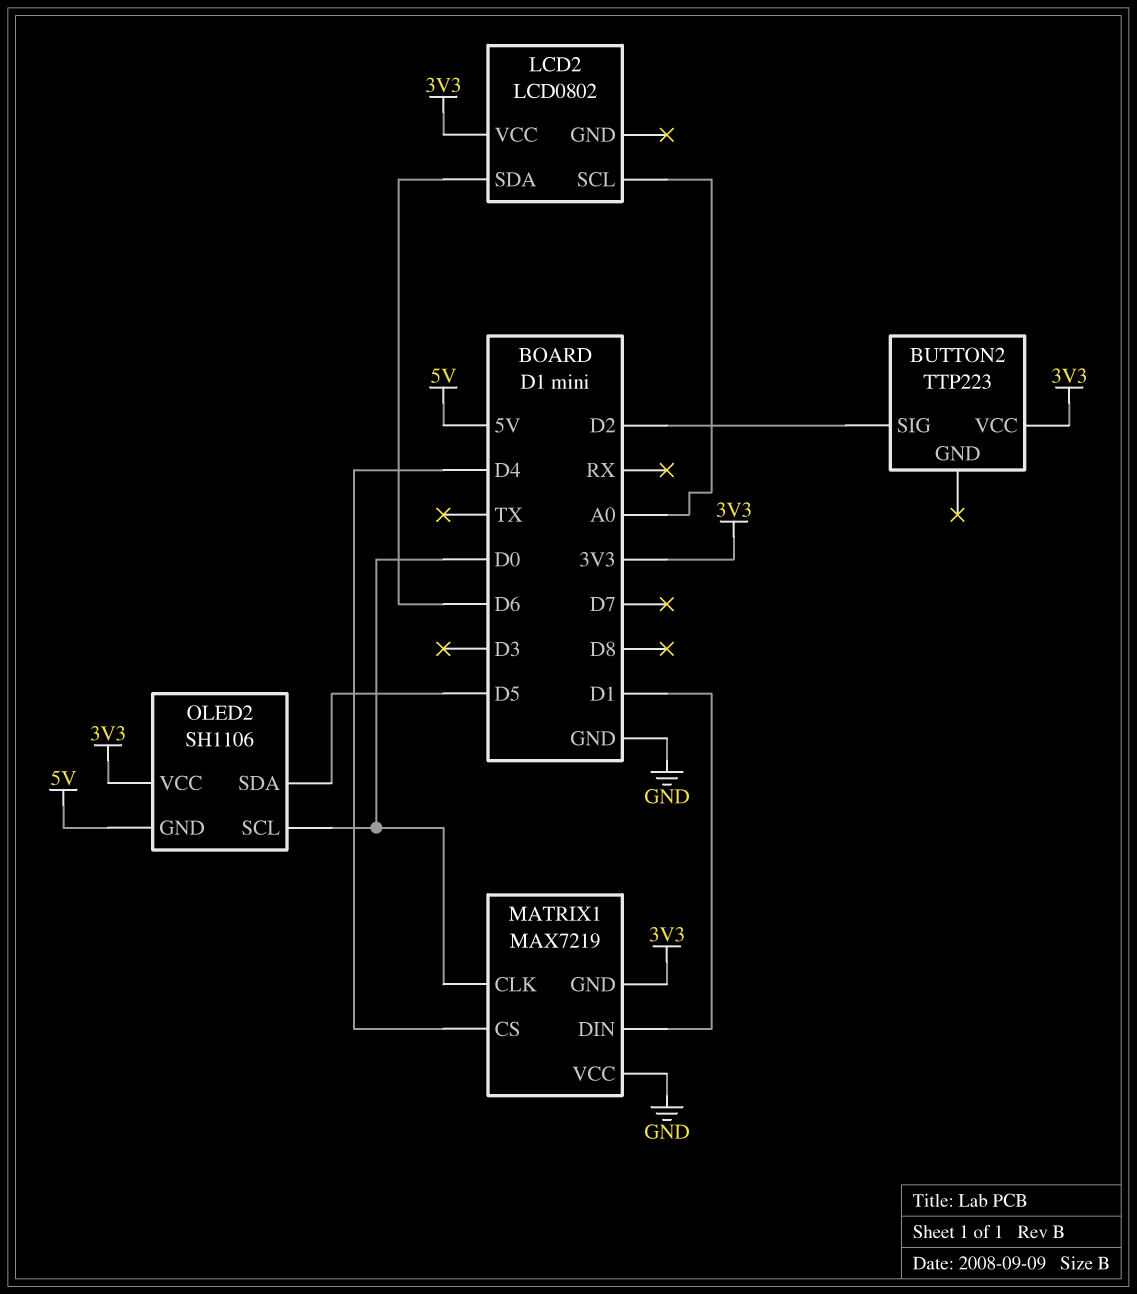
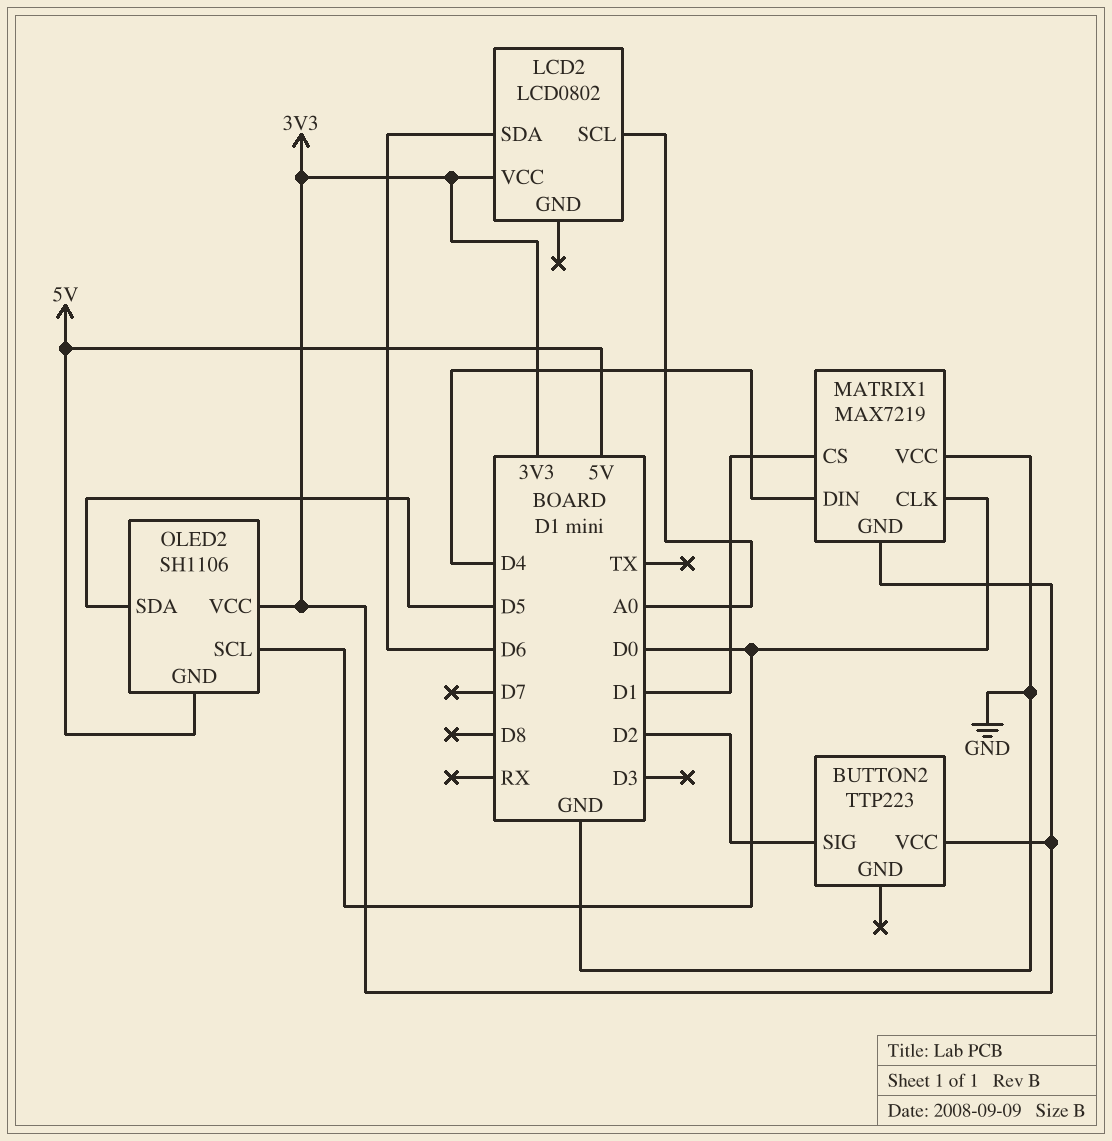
MATRIX1 pin CS: D4 -> D1
MATRIX1 pin DIN: D1 -> D4

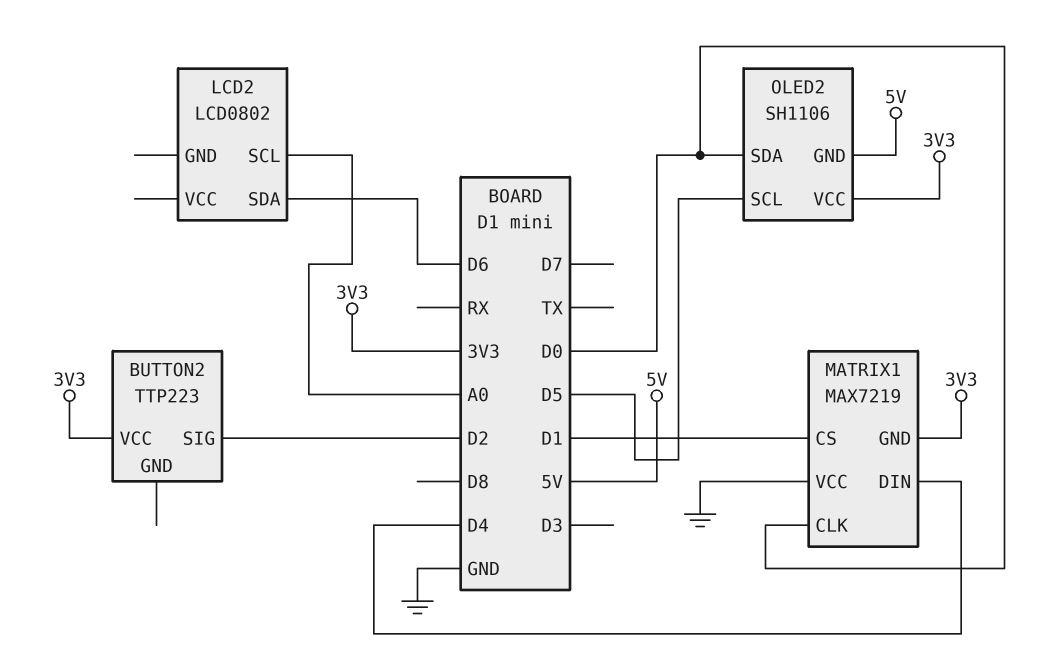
LCD2 pin VCC: 3V3 -> none
OLED2 pin SCL: D0 -> D5
OLED2 pin SDA: D5 -> D0

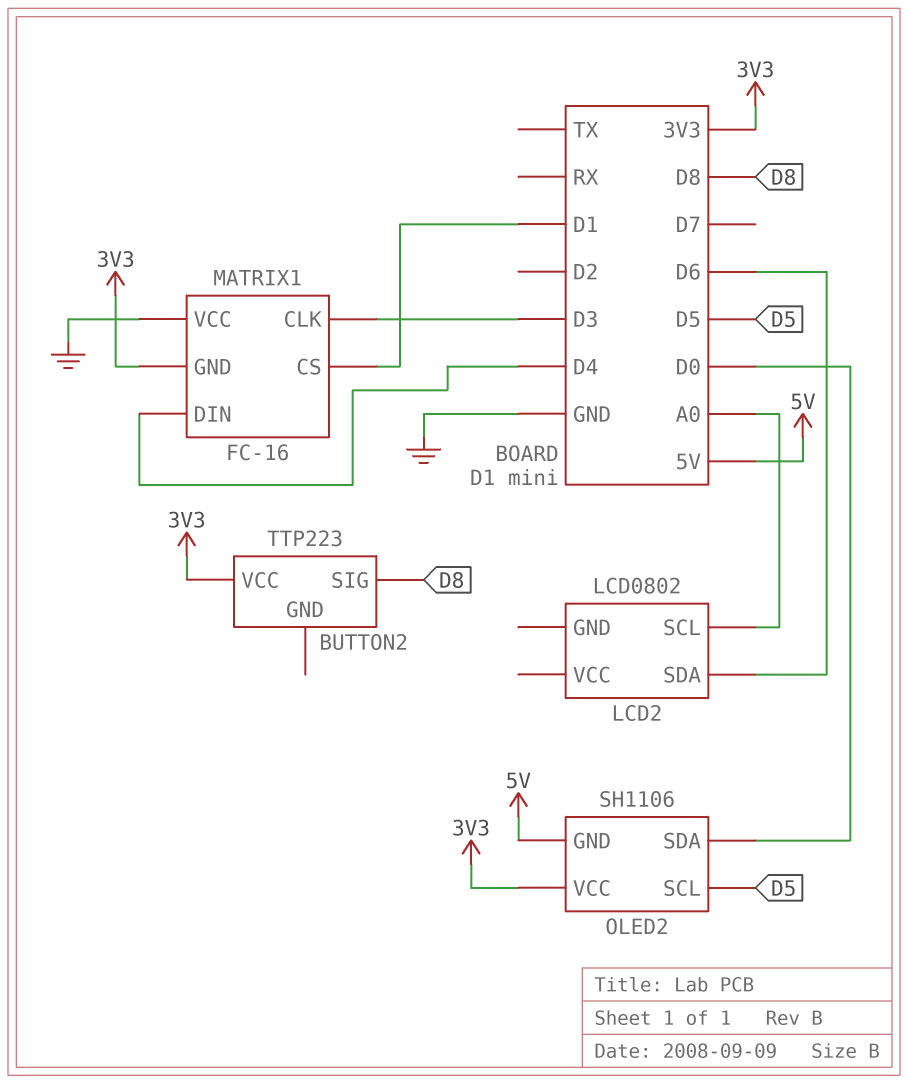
BUTTON2 pin SIG: D2 -> D8
MATRIX1: MAX7219 -> FC-16
MATRIX1 pin CLK: D0 -> D3

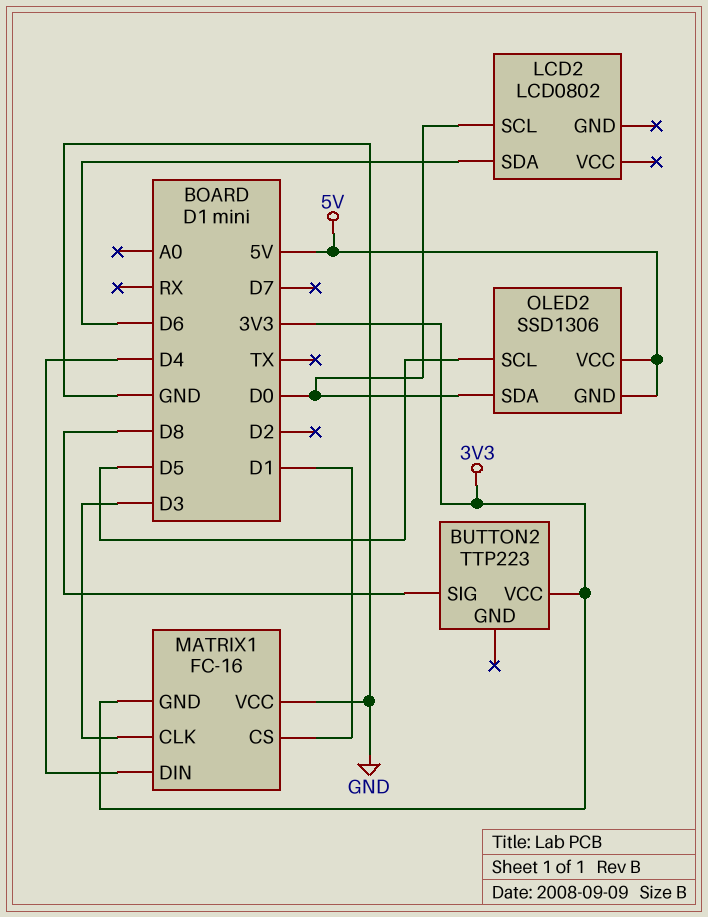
LCD2 pin SCL: A0 -> D0
OLED2: SH1106 -> SSD1306
OLED2 pin VCC: 3V3 -> 5V

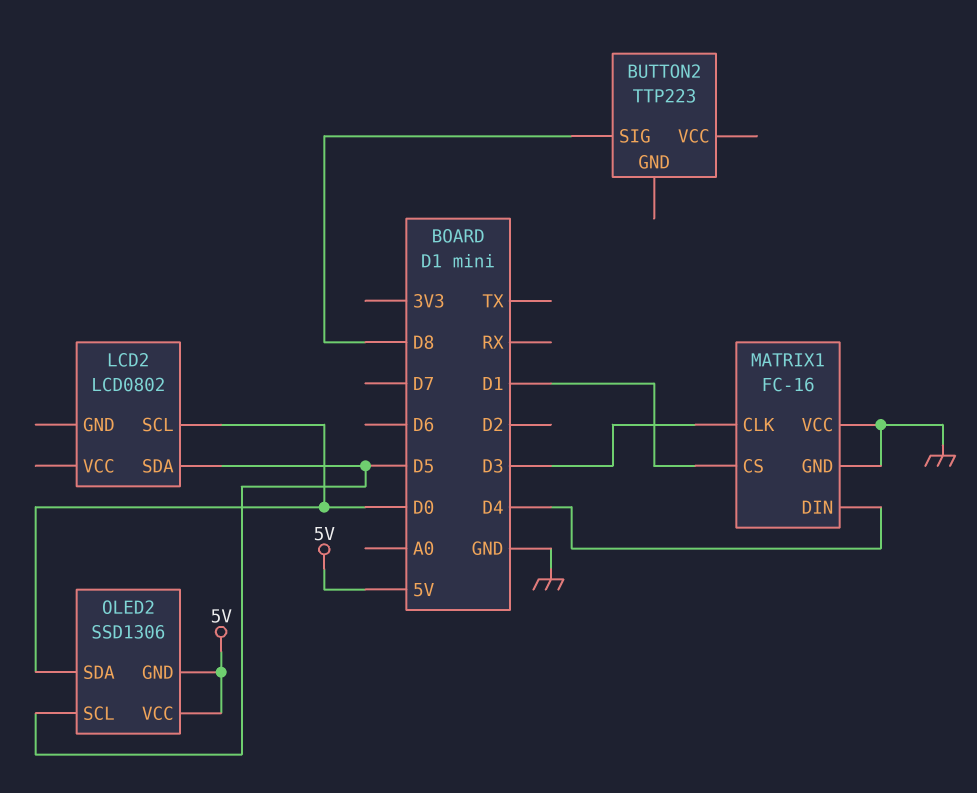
BUTTON2 pin VCC: 3V3 -> none
LCD2 pin SDA: D6 -> D5
MATRIX1 pin GND: 3V3 -> GND

